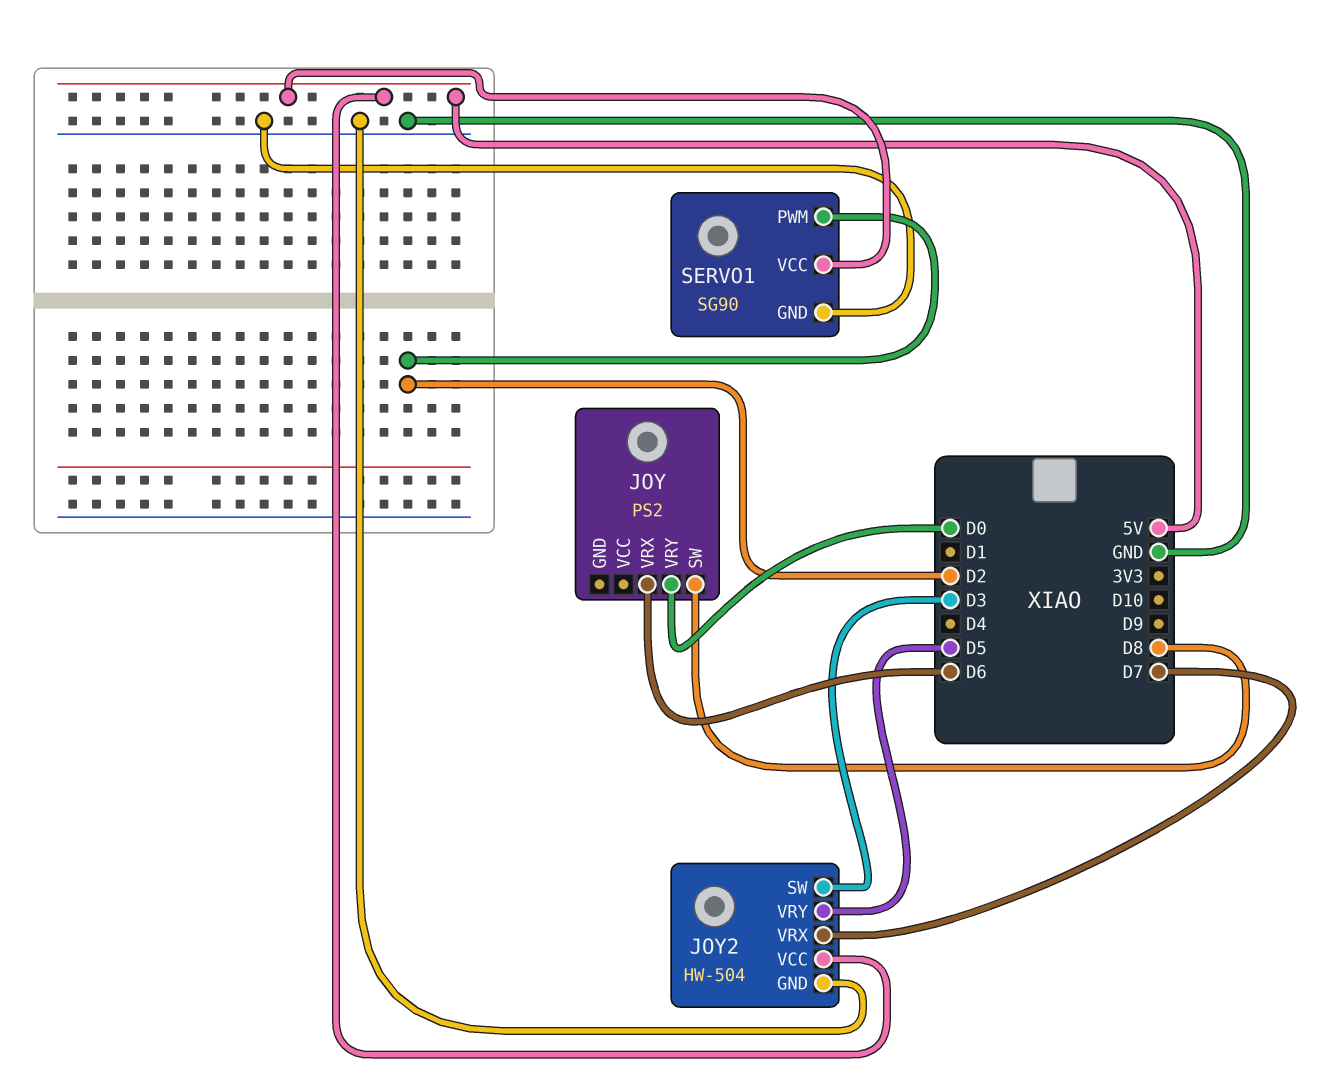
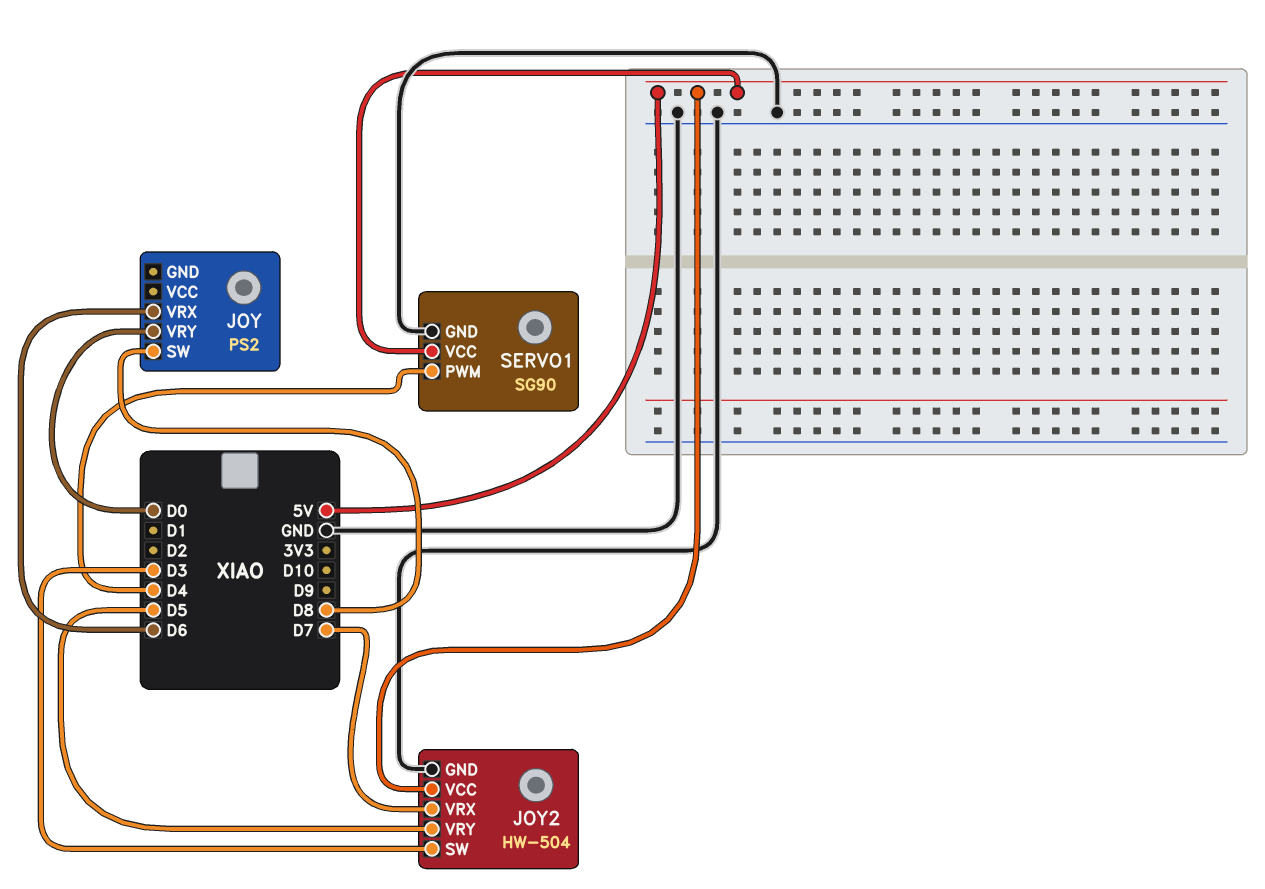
SERVO1 pin PWM: D2 -> D4

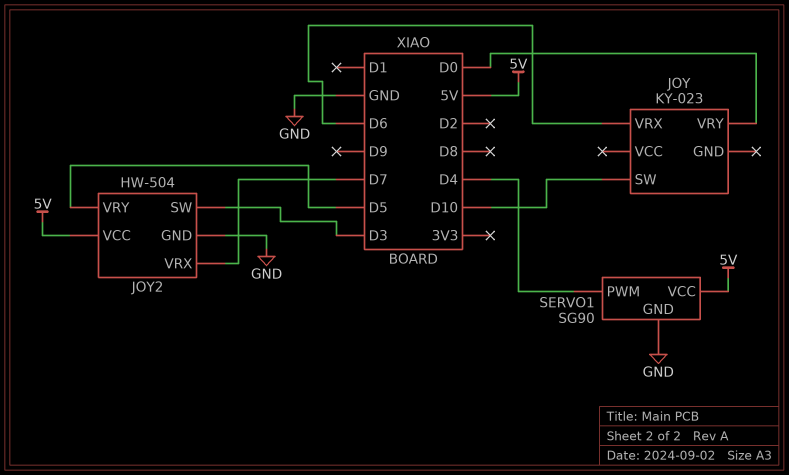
JOY: PS2 -> KY-023
JOY pin SW: D8 -> D10

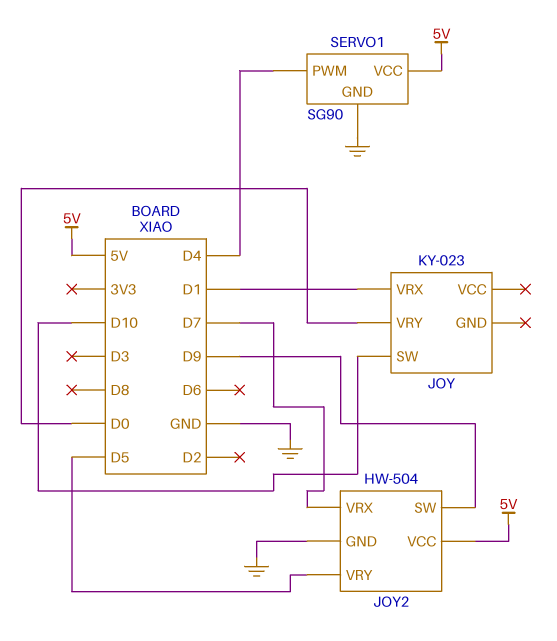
JOY pin VRX: D6 -> D1
JOY2 pin SW: D3 -> D9

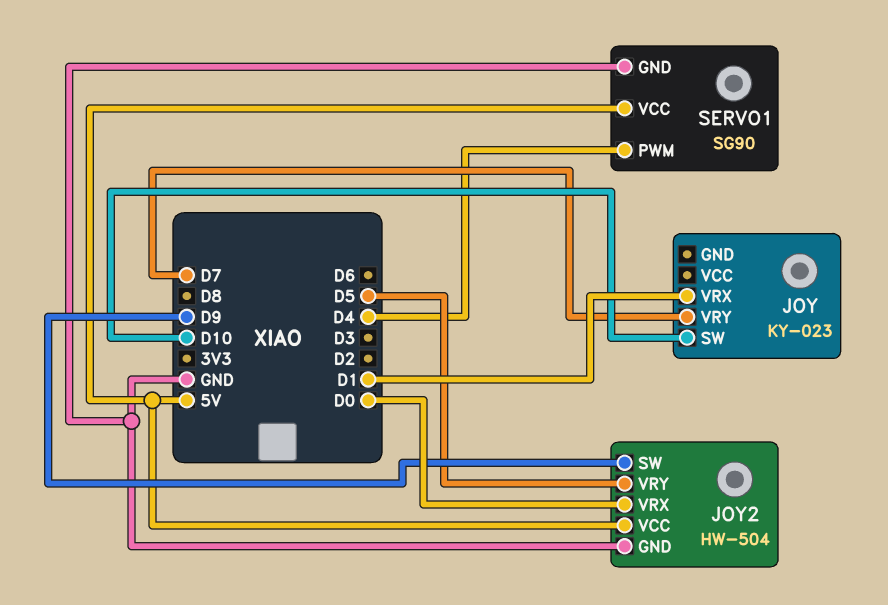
JOY pin VRY: D0 -> D7
JOY2 pin VRX: D7 -> D0

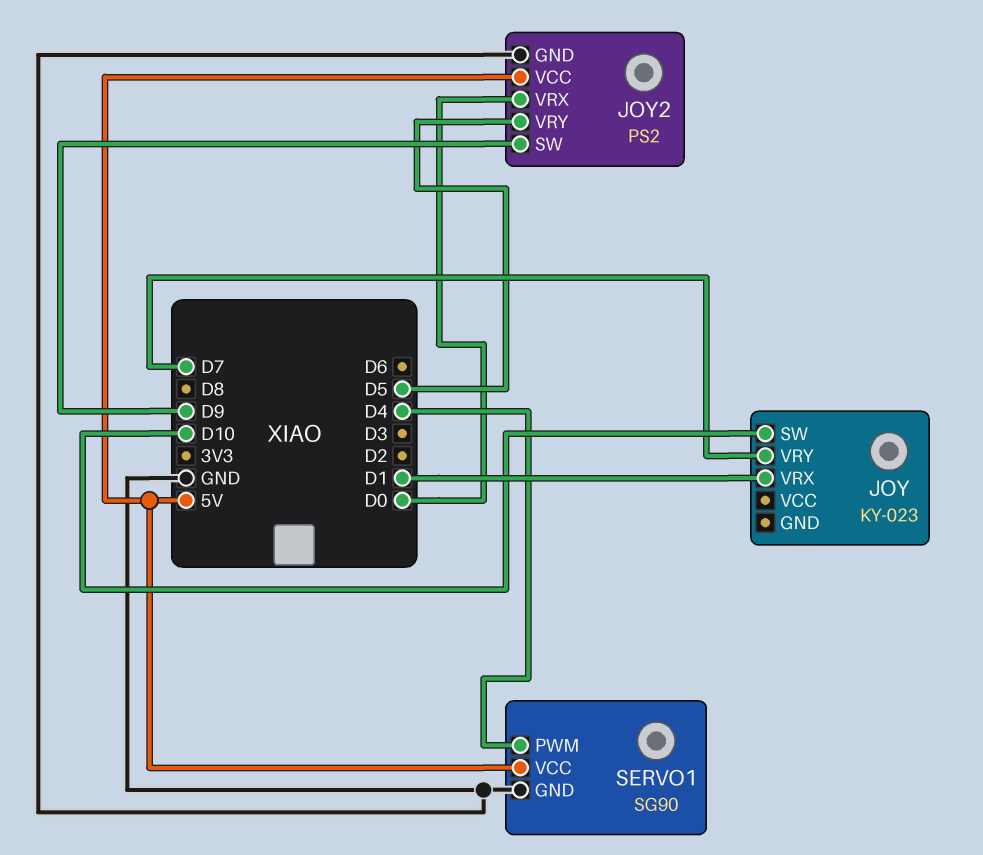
JOY2: HW-504 -> PS2

